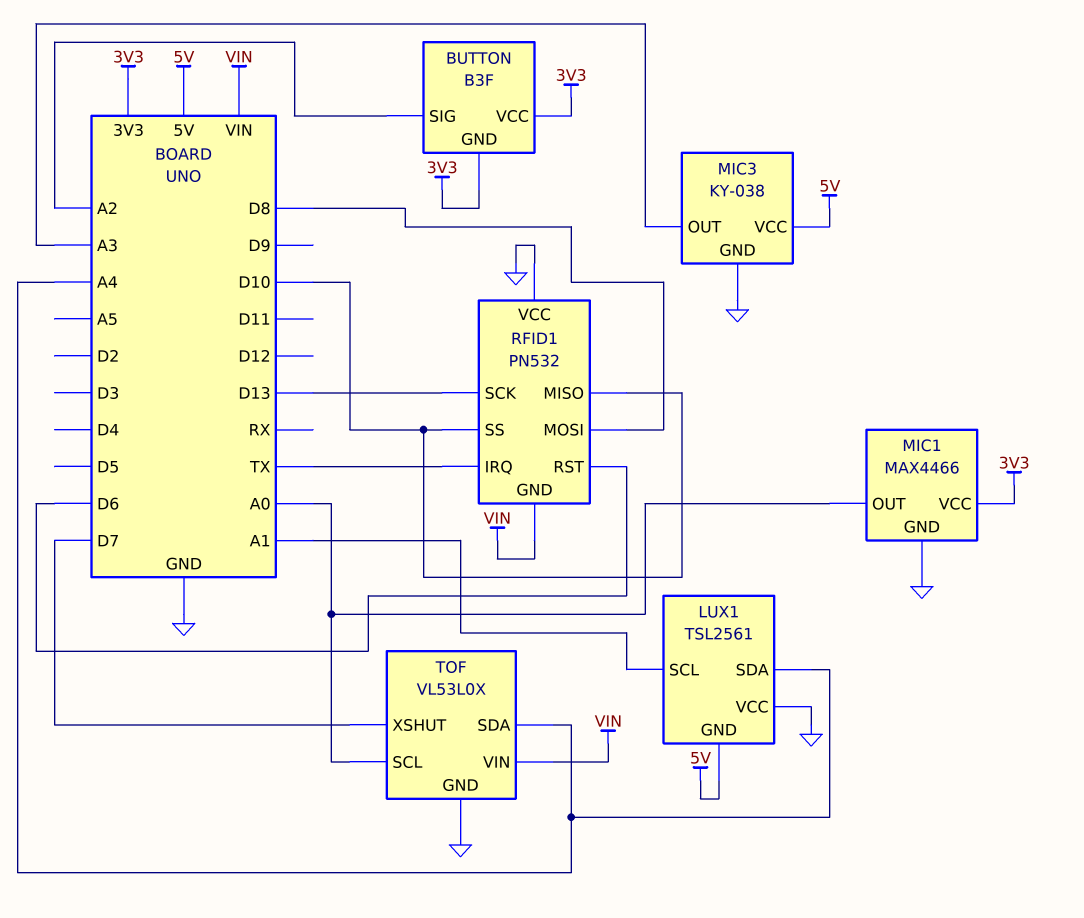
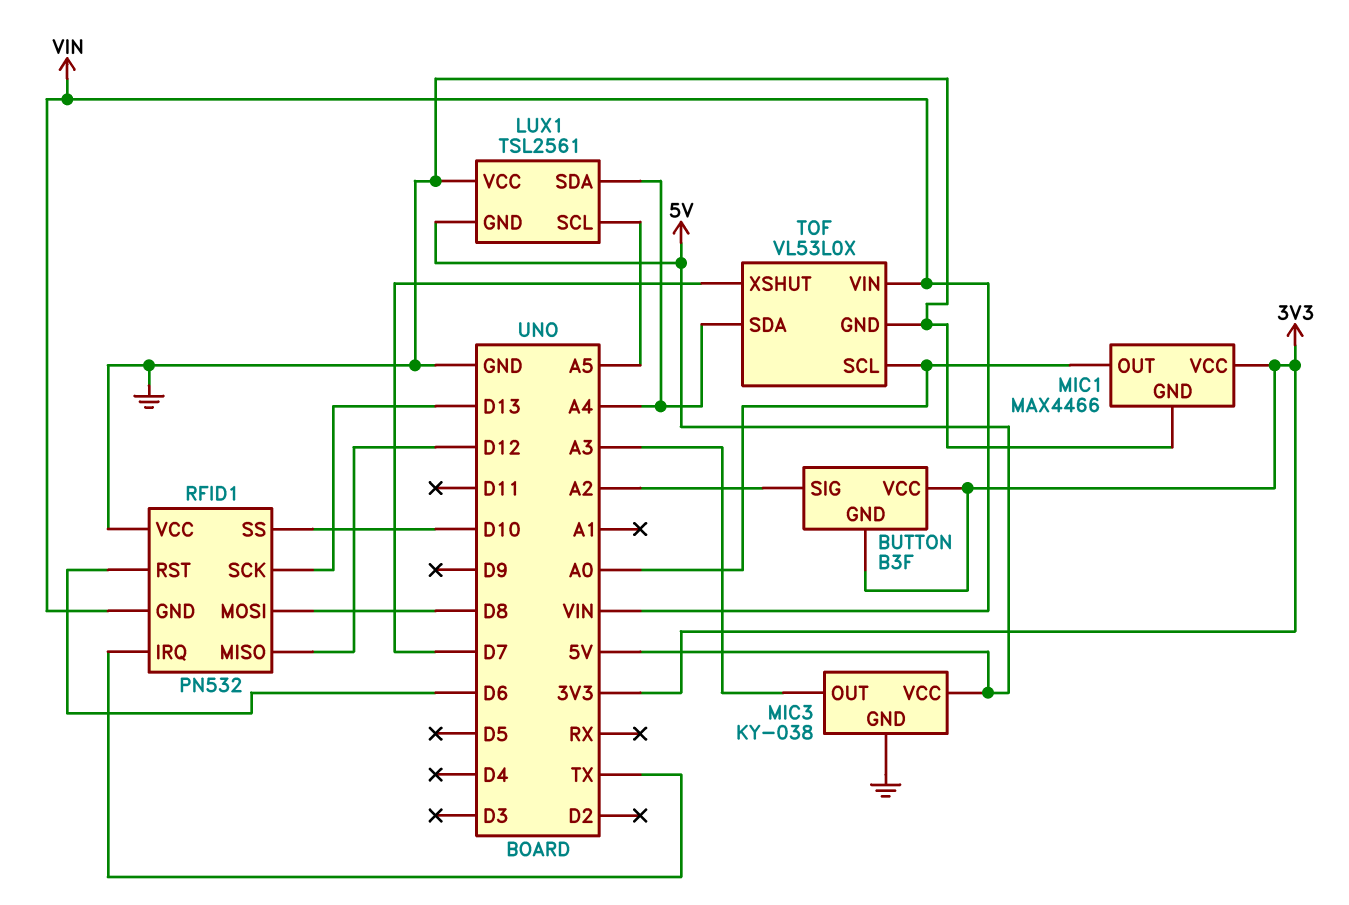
LUX1 pin SCL: A1 -> A5
RFID1 pin MISO: D10 -> D12

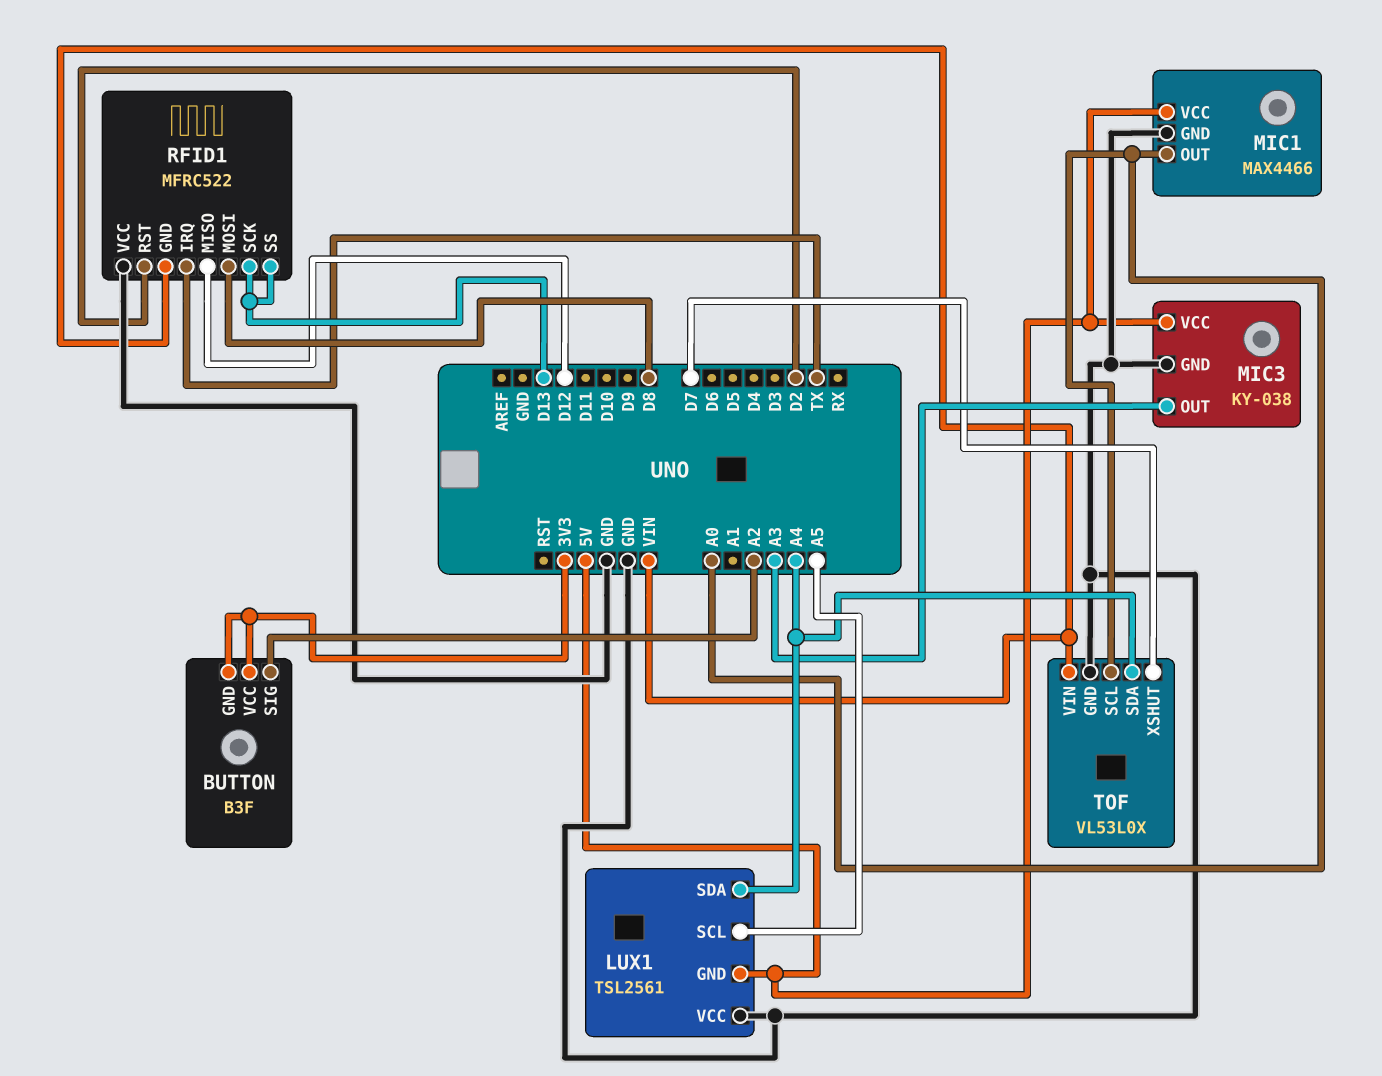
MIC1 pin VCC: 3V3 -> 5V
RFID1: PN532 -> MFRC522
RFID1 pin RST: D6 -> D2
RFID1 pin SS: D10 -> D13

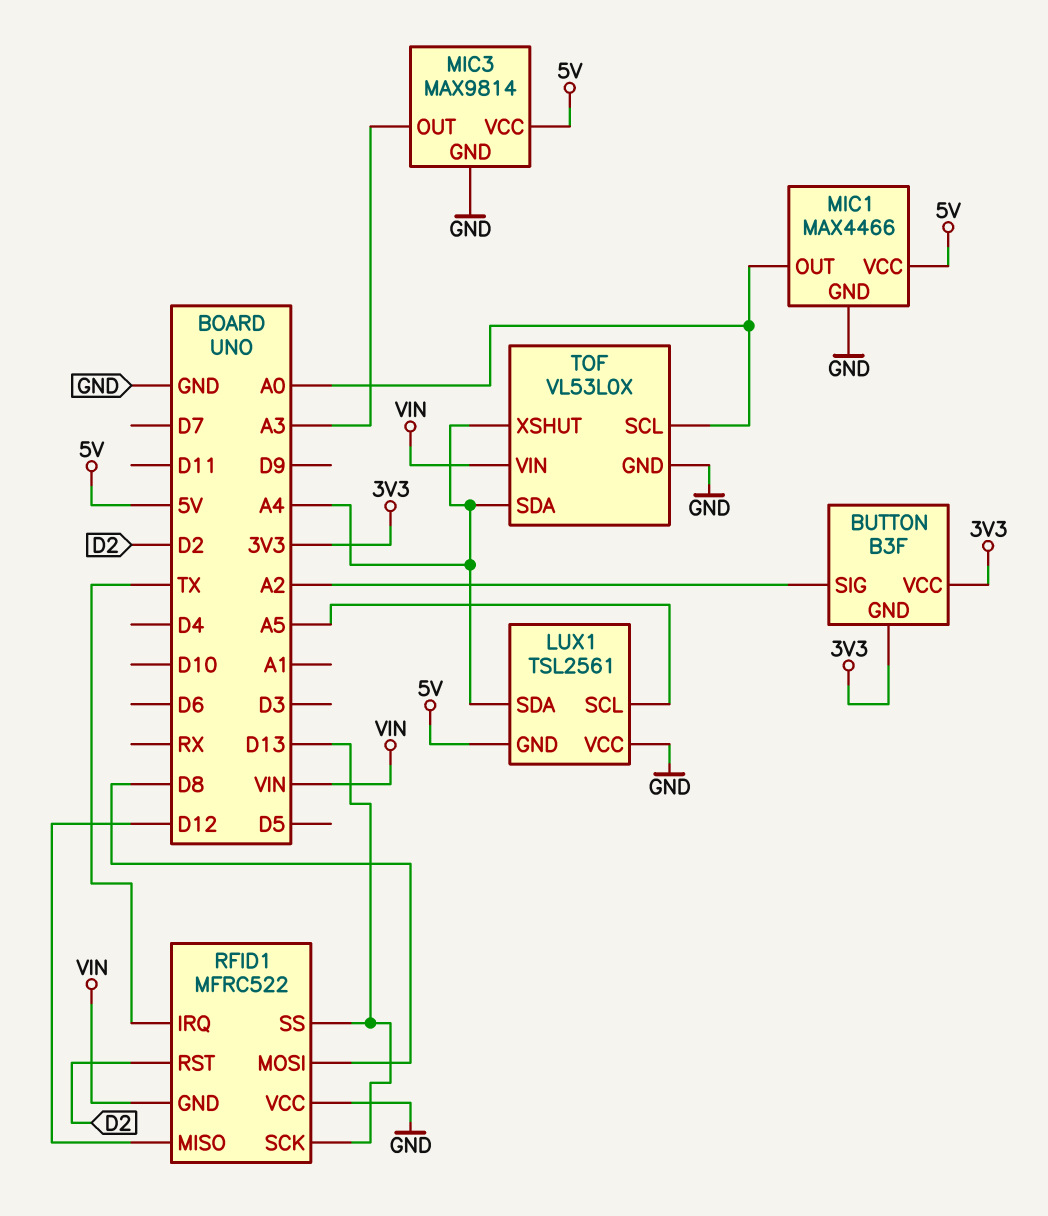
MIC3: KY-038 -> MAX9814
TOF pin XSHUT: D7 -> A4

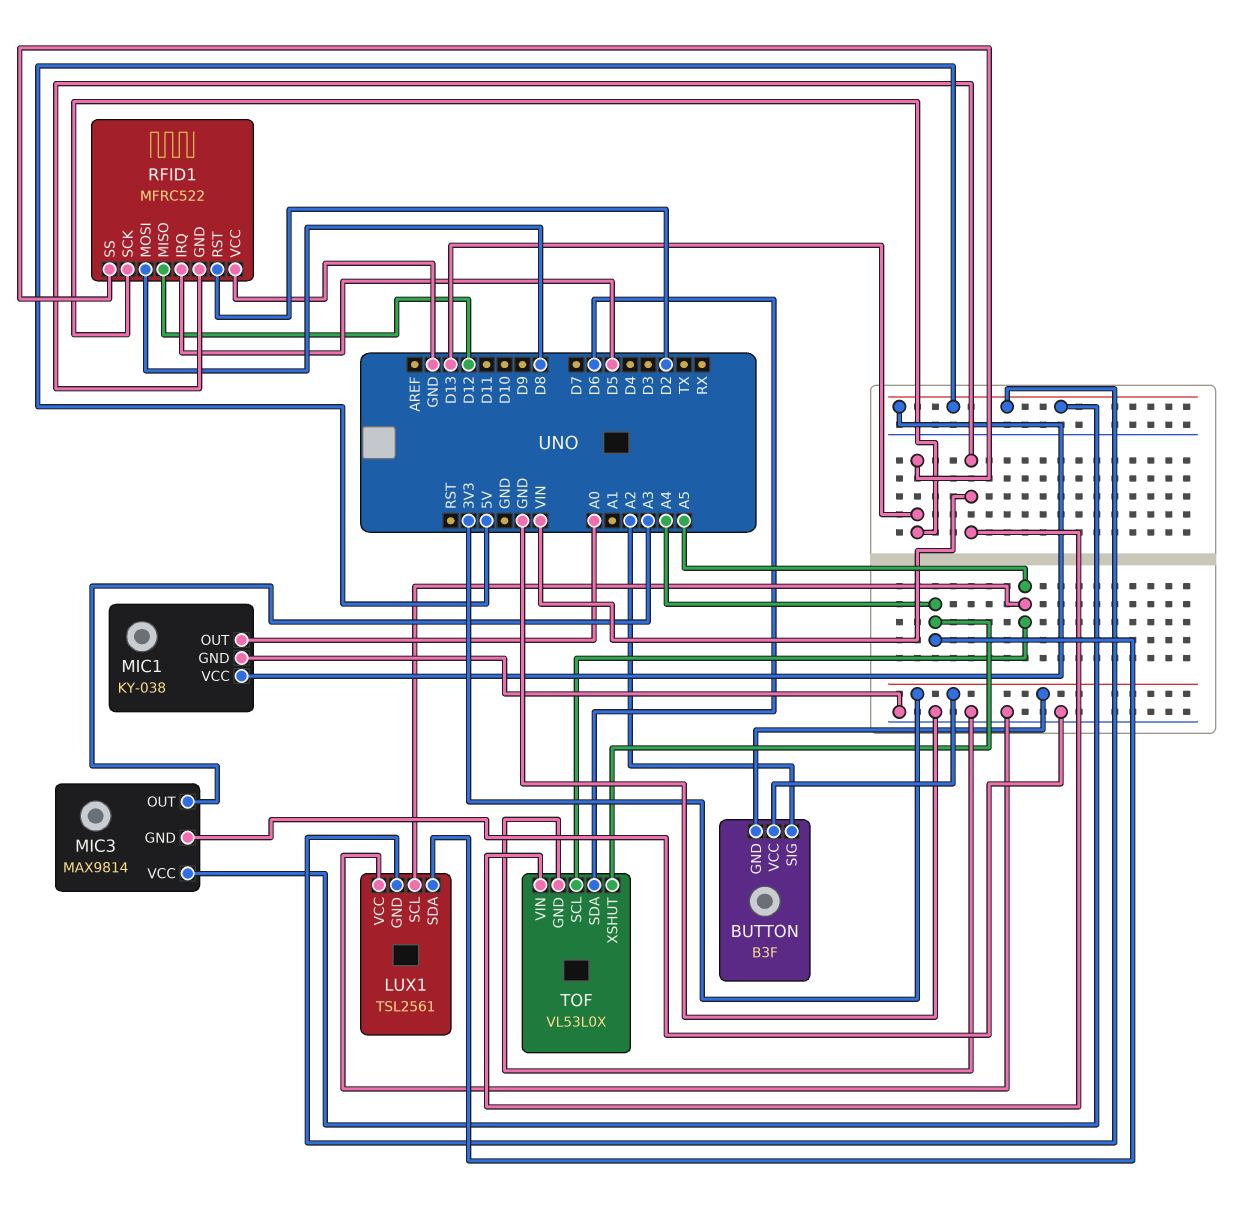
MIC1: MAX4466 -> KY-038
RFID1 pin IRQ: TX -> D5
TOF pin SCL: A0 -> A5
TOF pin SDA: A4 -> D6

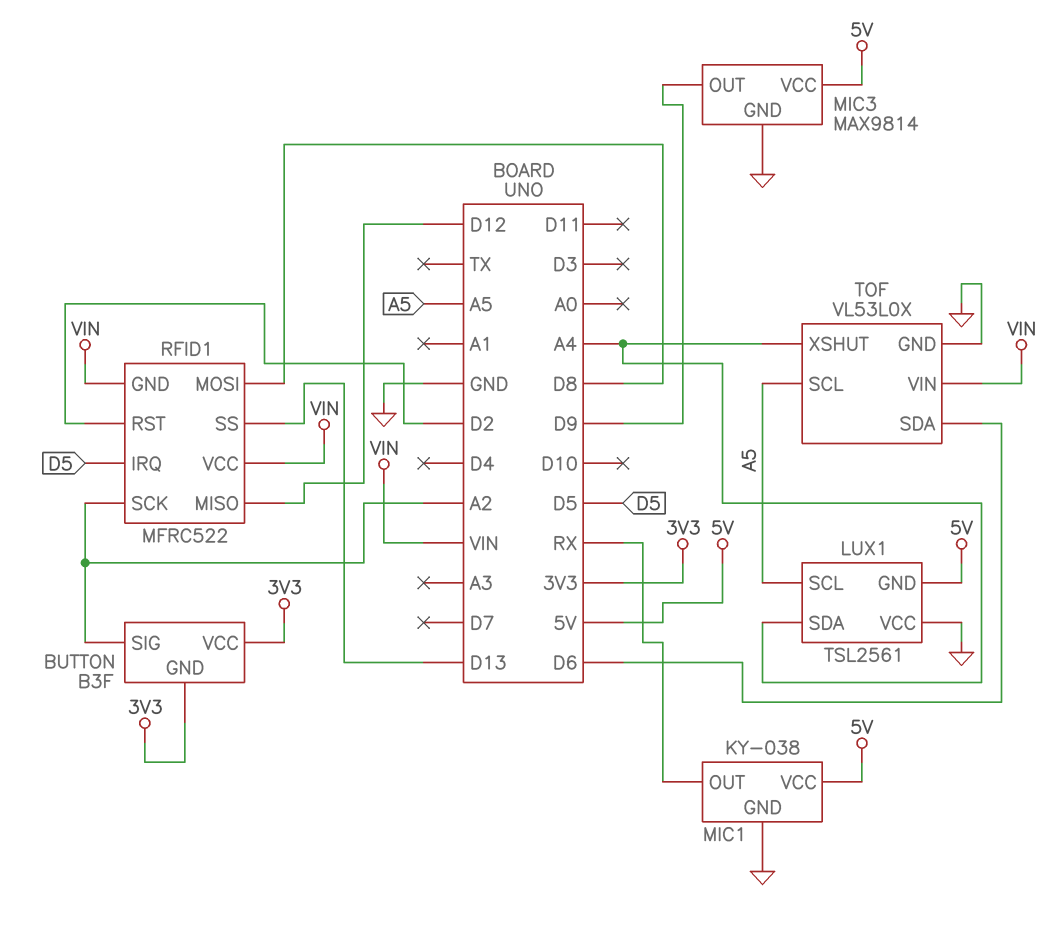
MIC1 pin OUT: A0 -> RX
MIC3 pin OUT: A3 -> D9
RFID1 pin SCK: D13 -> A2
RFID1 pin VCC: GND -> VIN

